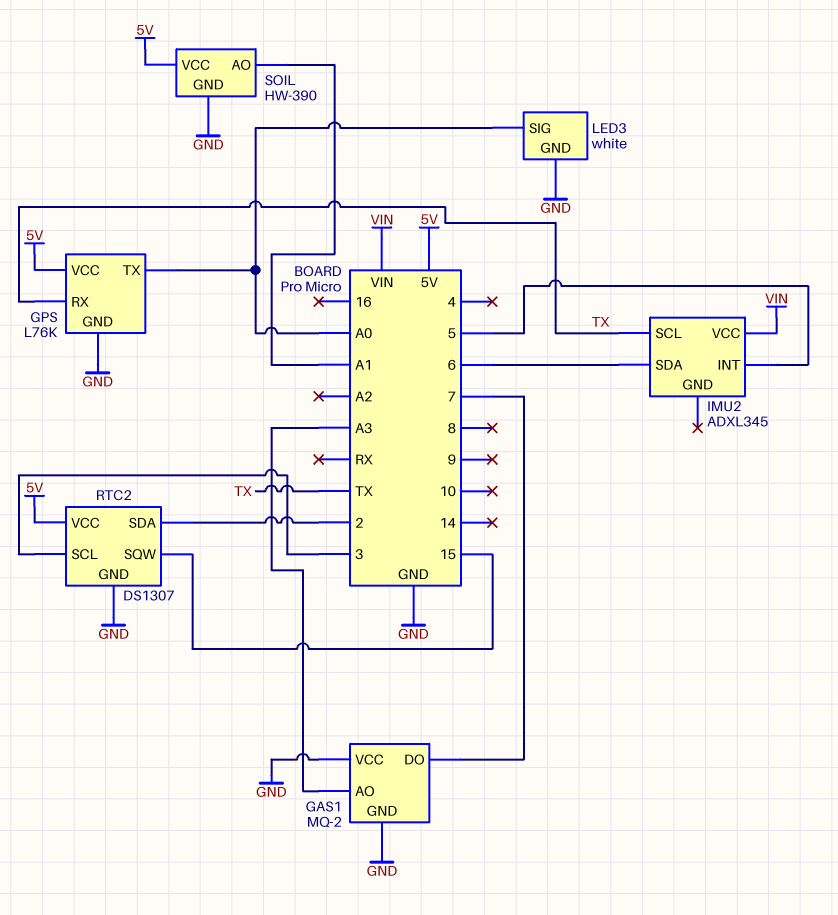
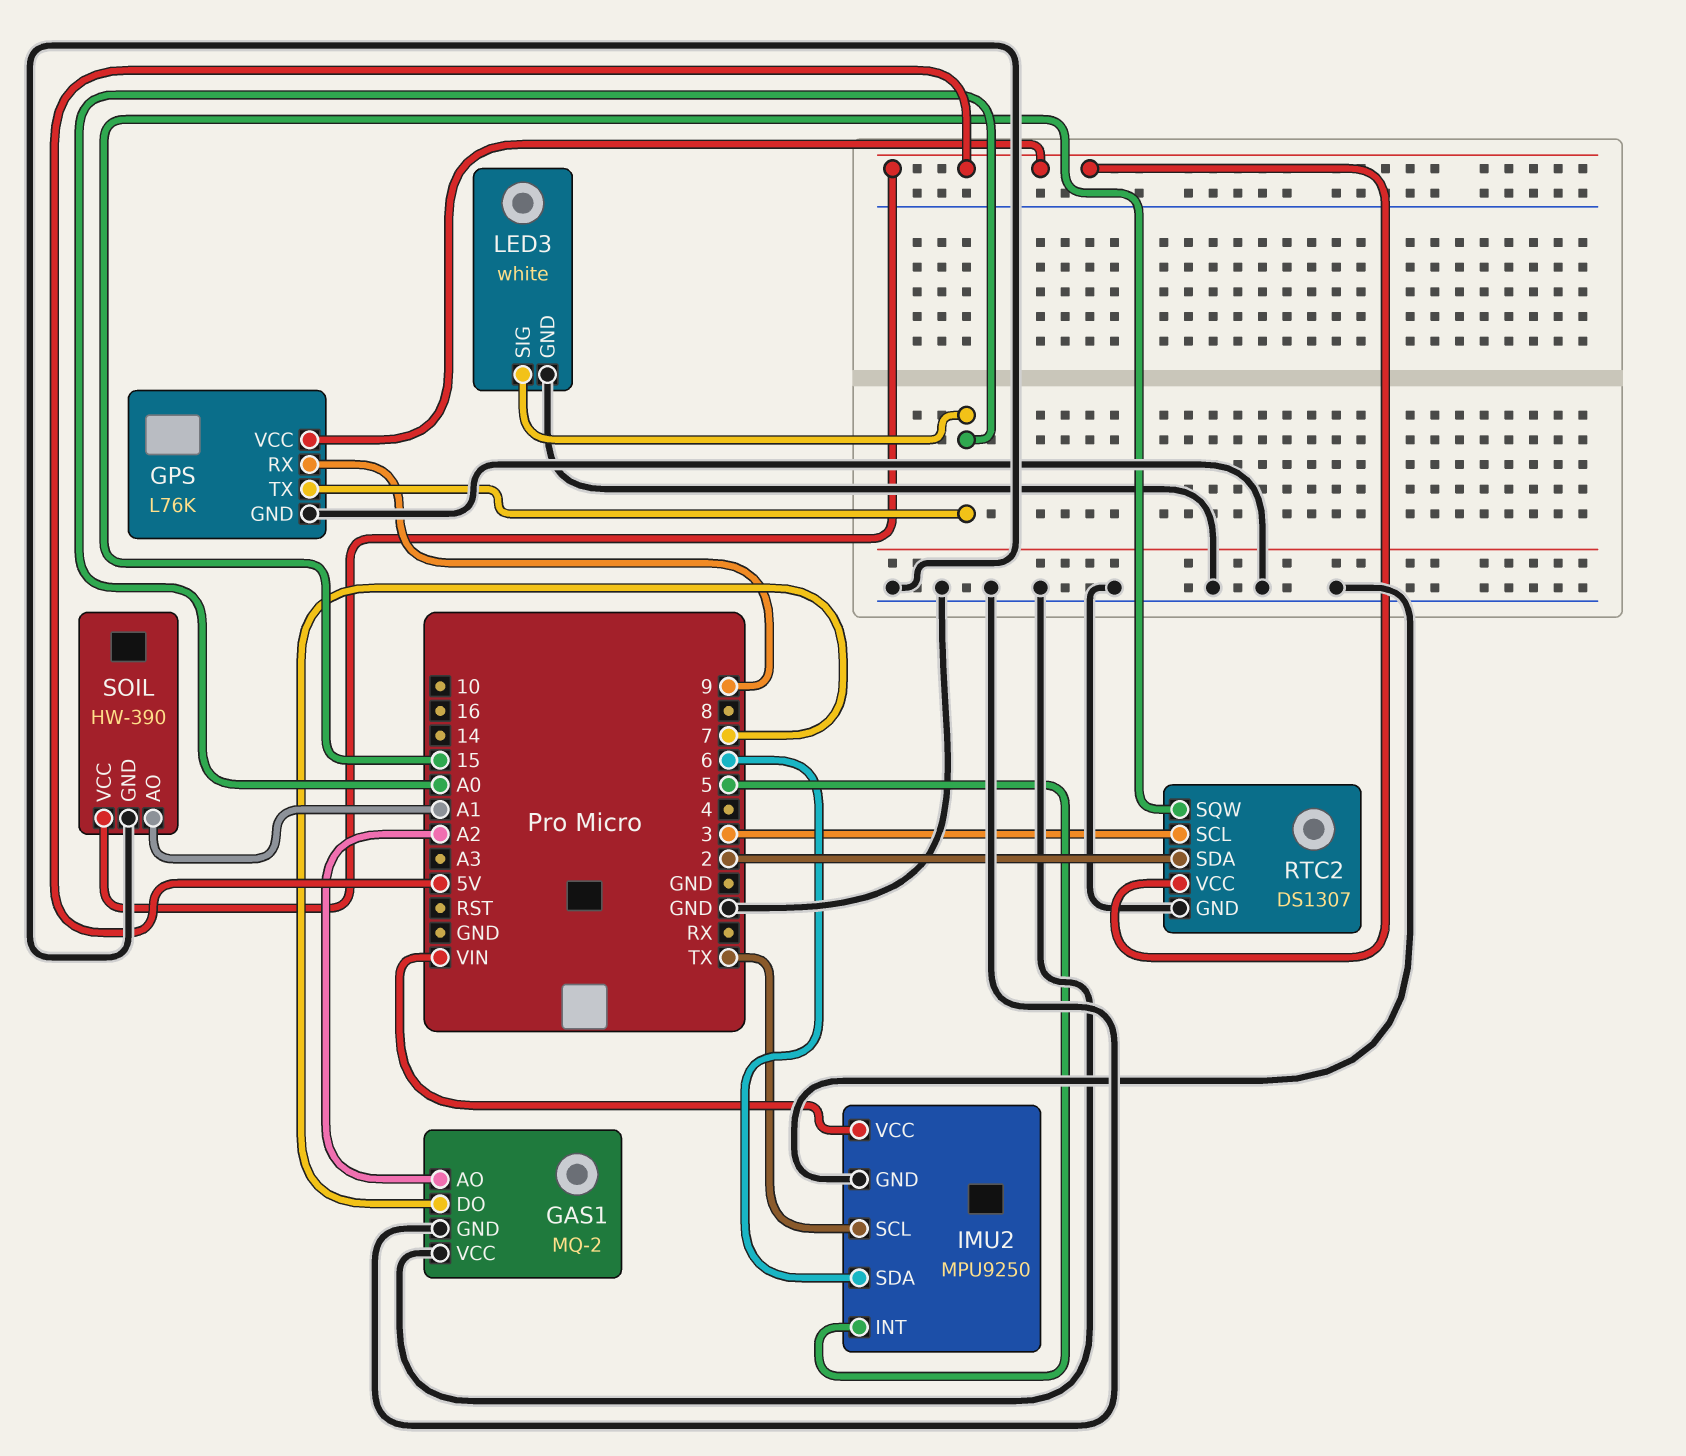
GAS1 pin AO: A3 -> A2
GPS pin RX: TX -> 9
IMU2: ADXL345 -> MPU9250
IMU2 pin GND: none -> GND

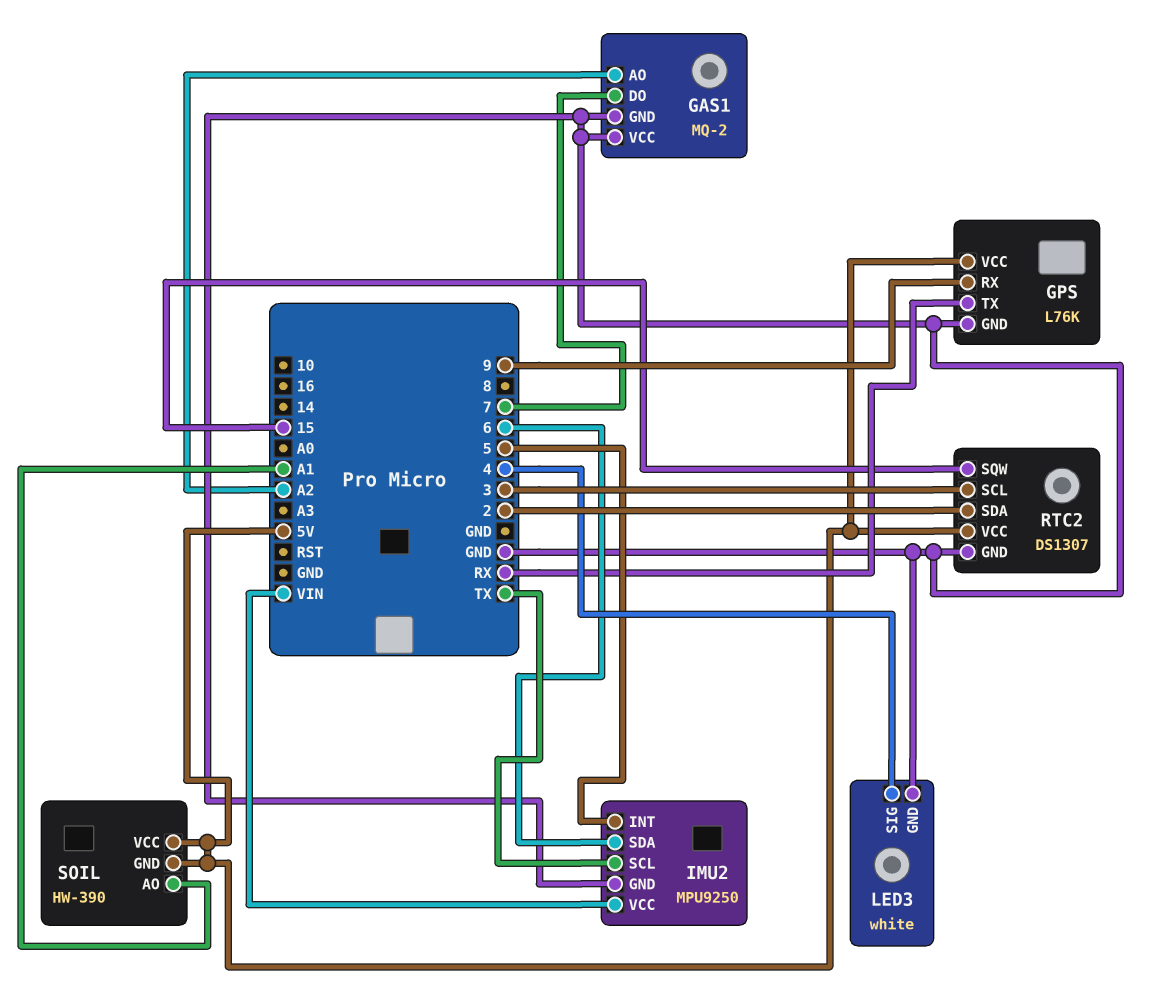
GPS pin TX: A0 -> RX
LED3 pin SIG: A0 -> 4
SOIL pin GND: GND -> 5V

